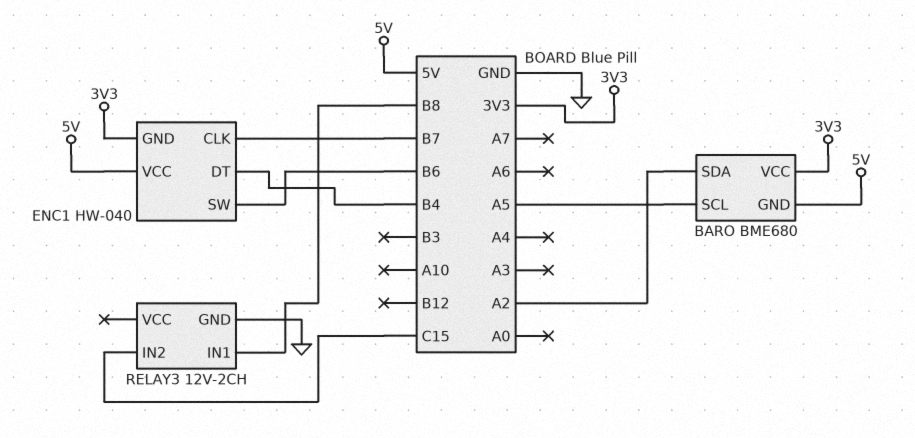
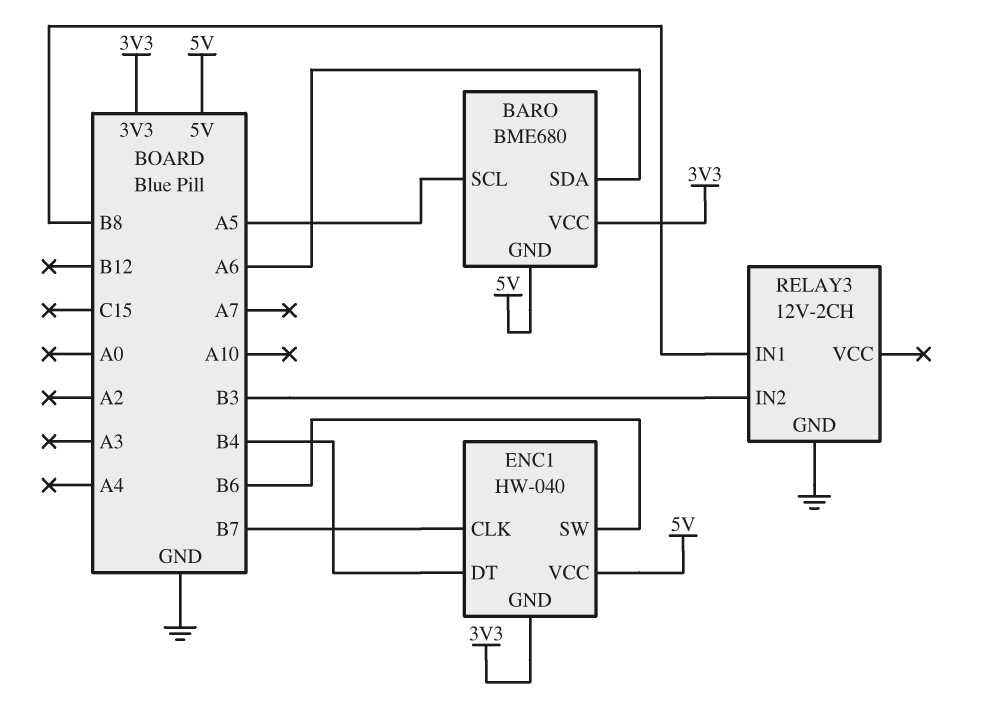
BARO pin SDA: A2 -> A6
RELAY3 pin IN2: C15 -> B3

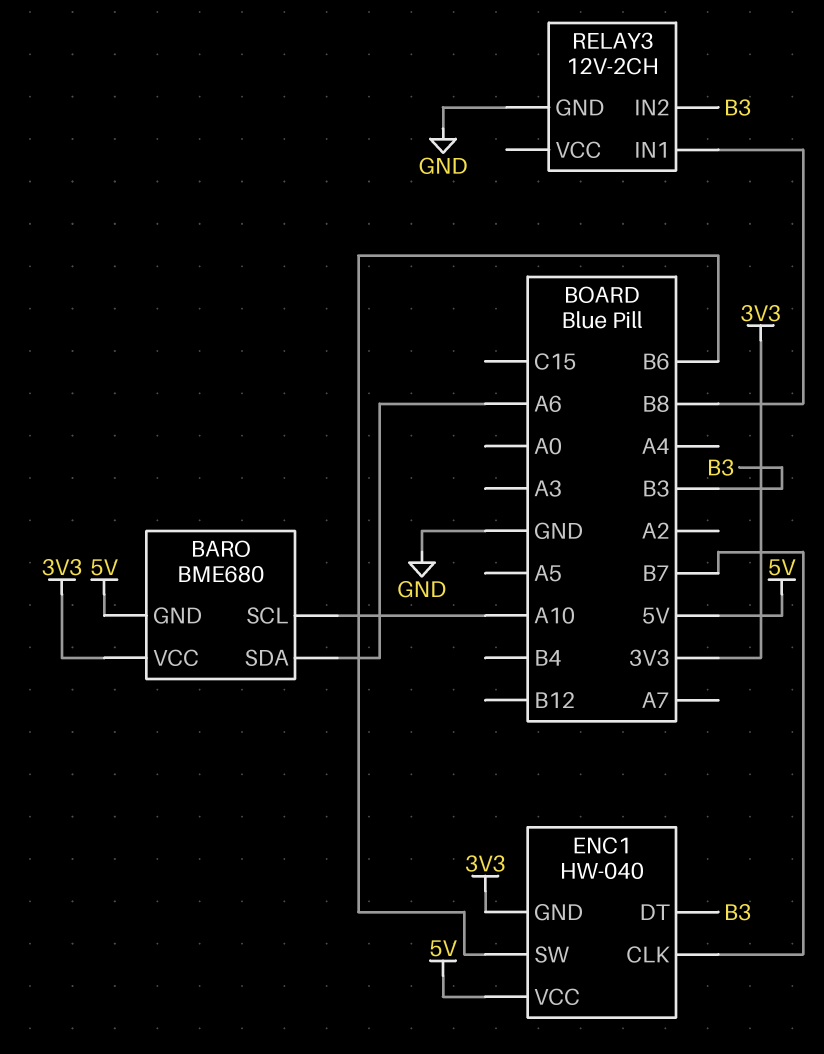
BARO pin SCL: A5 -> A10
ENC1 pin DT: B4 -> B3

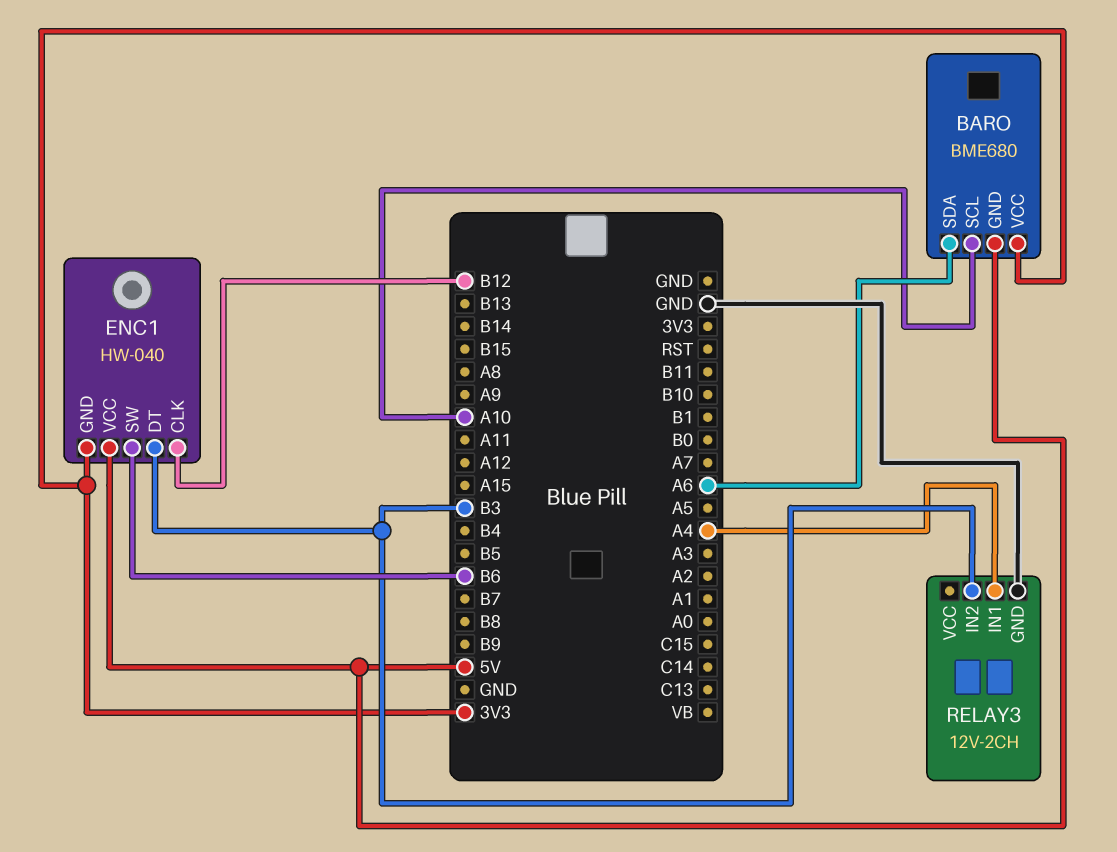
ENC1 pin CLK: B7 -> B12
RELAY3 pin IN1: B8 -> A4

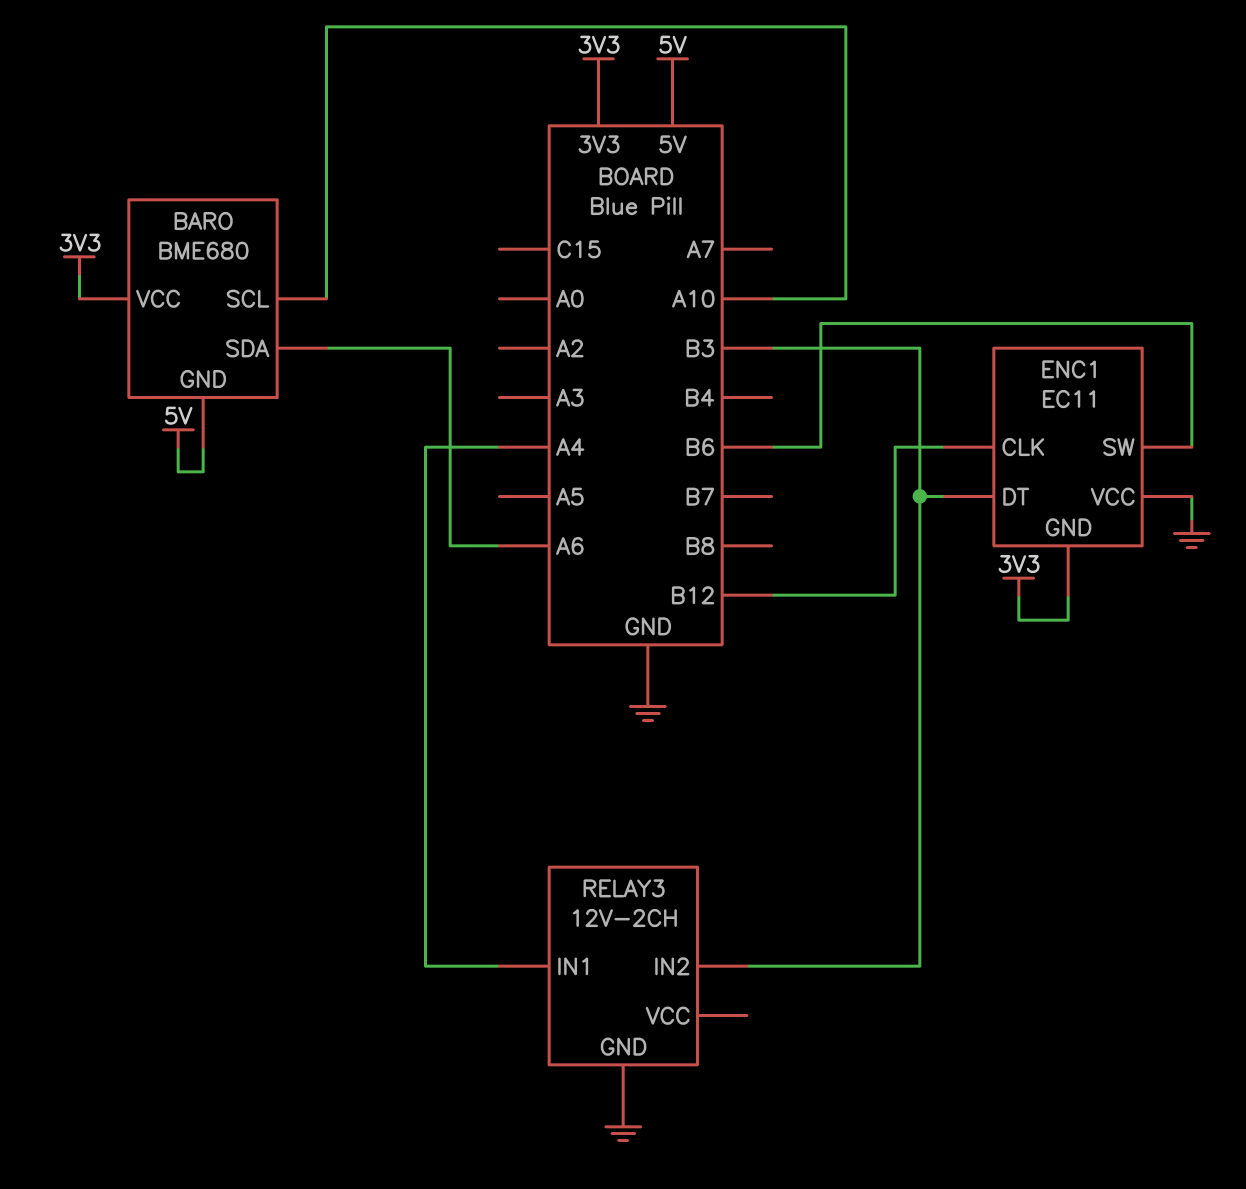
ENC1: HW-040 -> EC11
ENC1 pin VCC: 5V -> GND

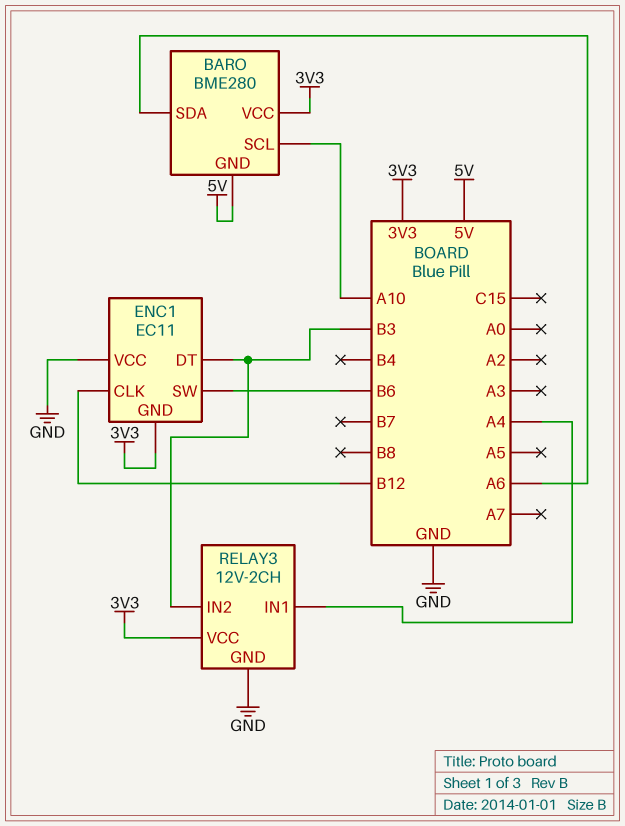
BARO: BME680 -> BME280
RELAY3 pin VCC: none -> 3V3

